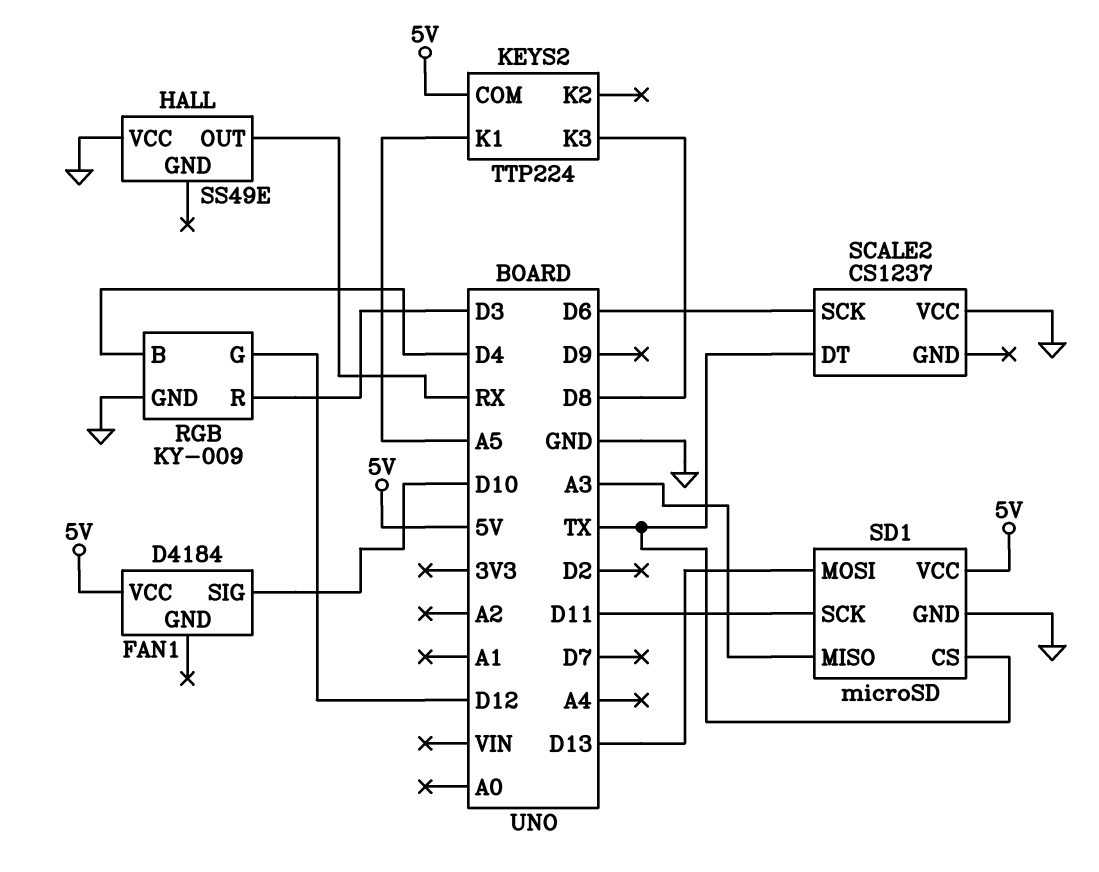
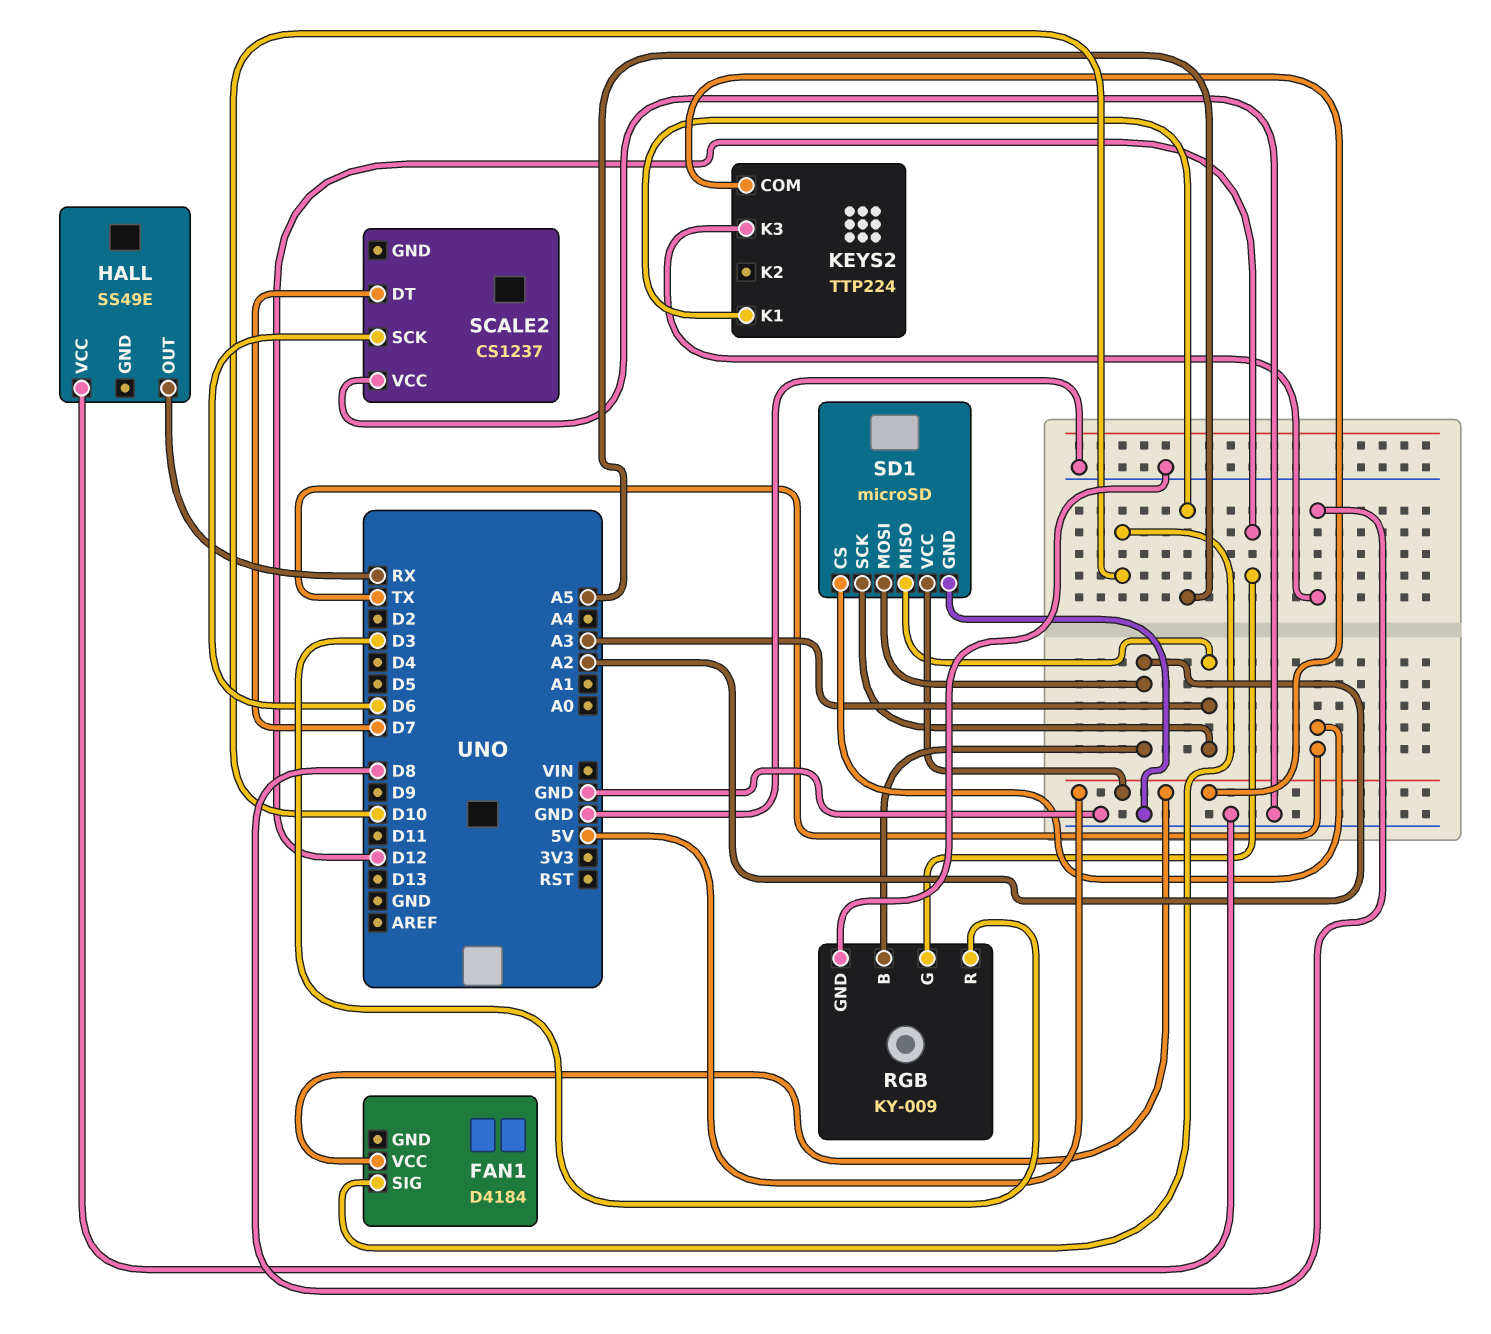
RGB pin B: D4 -> A2
SCALE2 pin DT: TX -> D7
SD1 pin MOSI: D13 -> A2
SD1 pin SCK: D11 -> A3

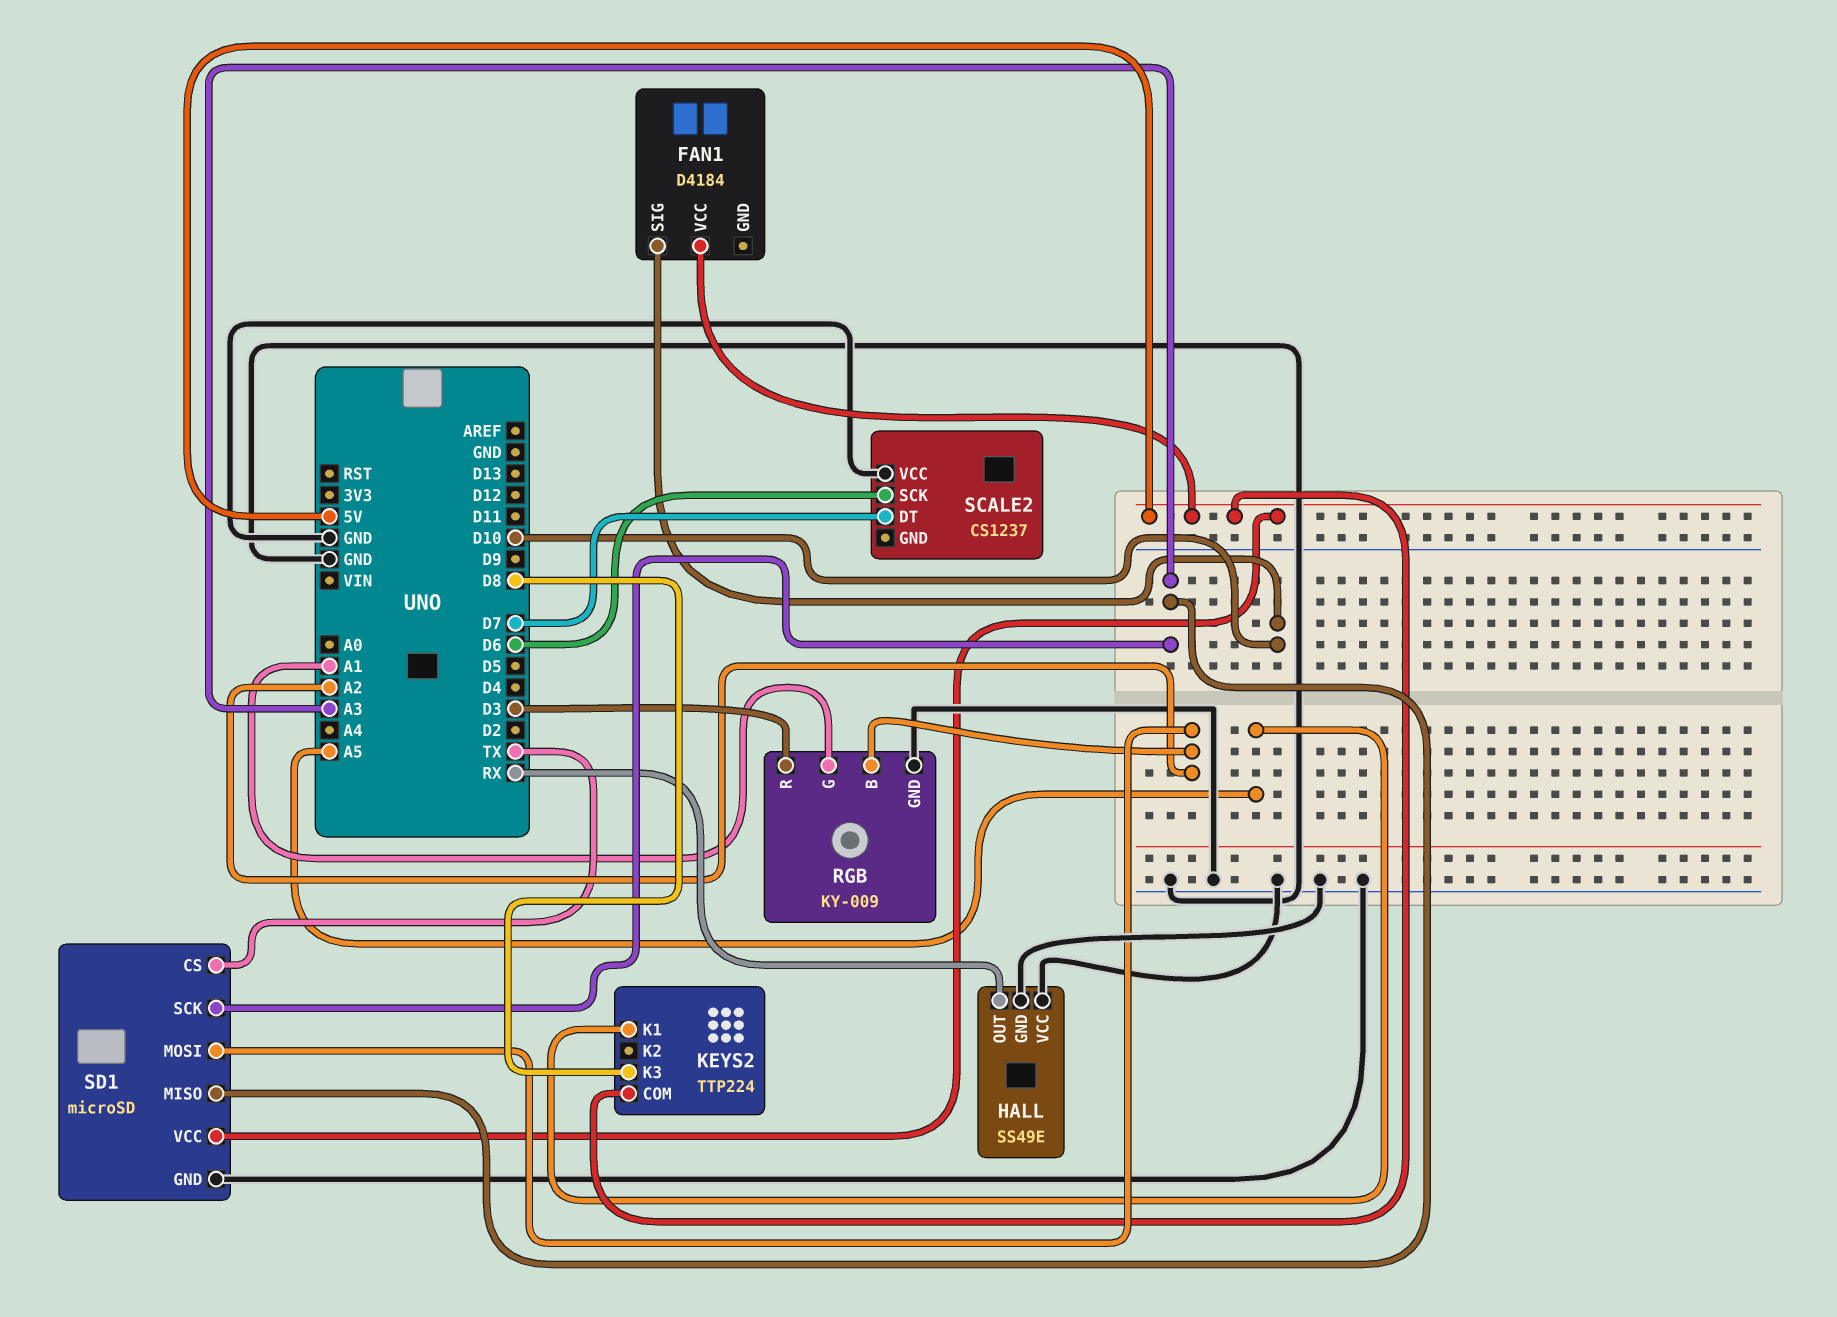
HALL pin GND: none -> GND
RGB pin G: D12 -> A1

